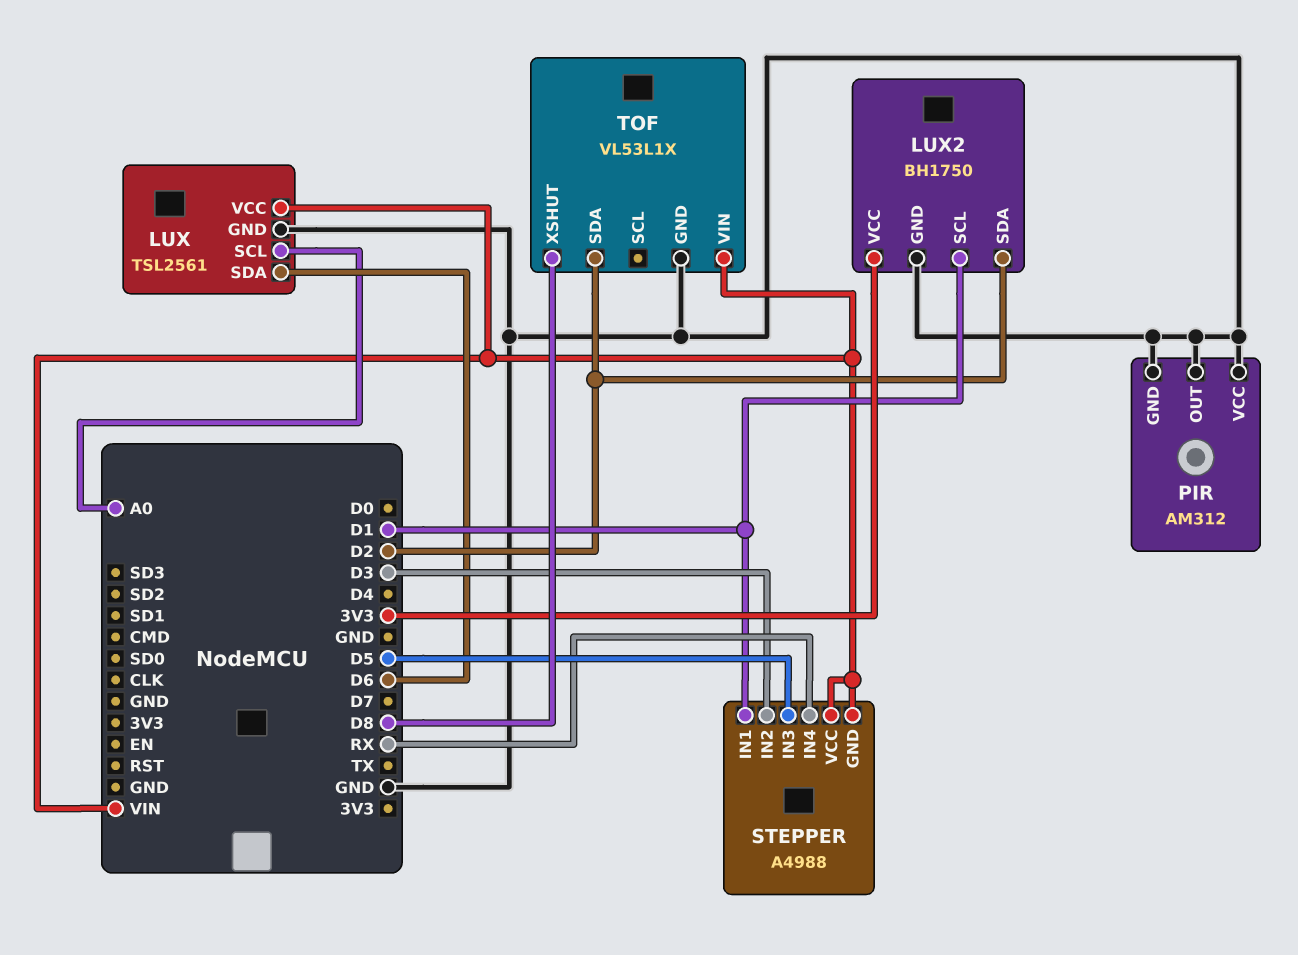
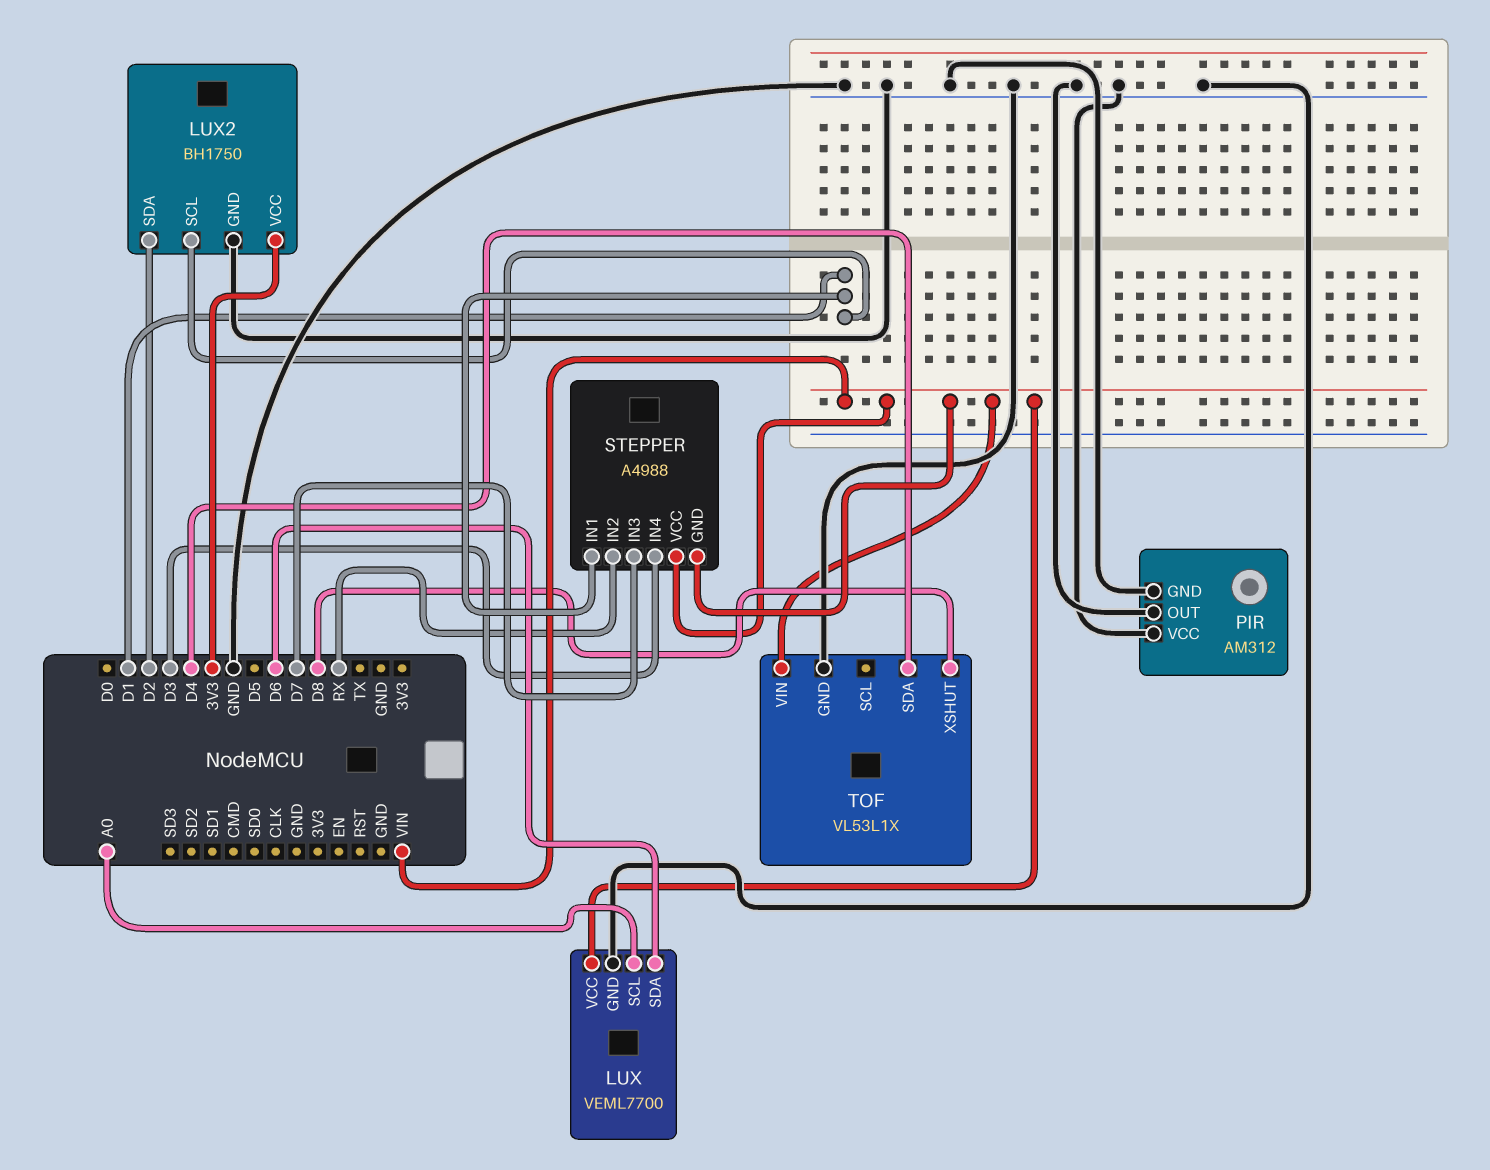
LUX: TSL2561 -> VEML7700
STEPPER pin IN2: D3 -> RX
STEPPER pin IN3: D5 -> D7
STEPPER pin IN4: RX -> D3
TOF pin SDA: D2 -> D4

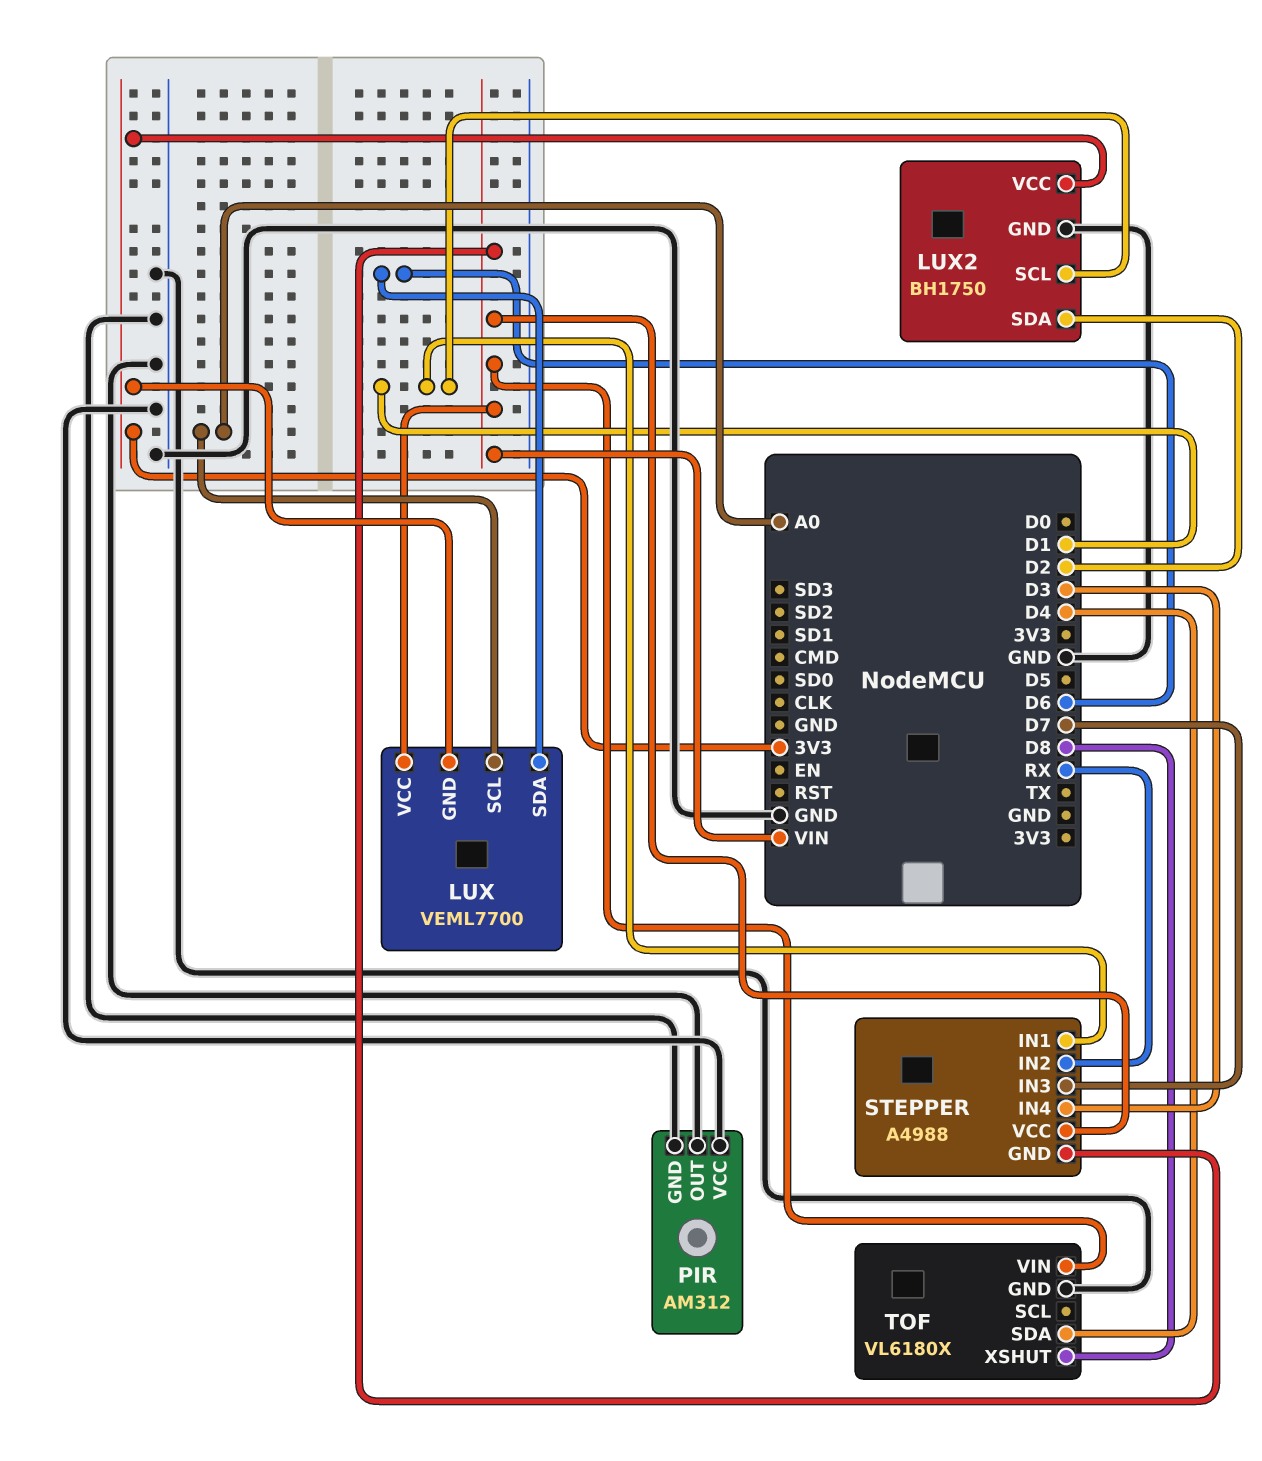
LUX pin GND: GND -> 3V3
TOF: VL53L1X -> VL6180X

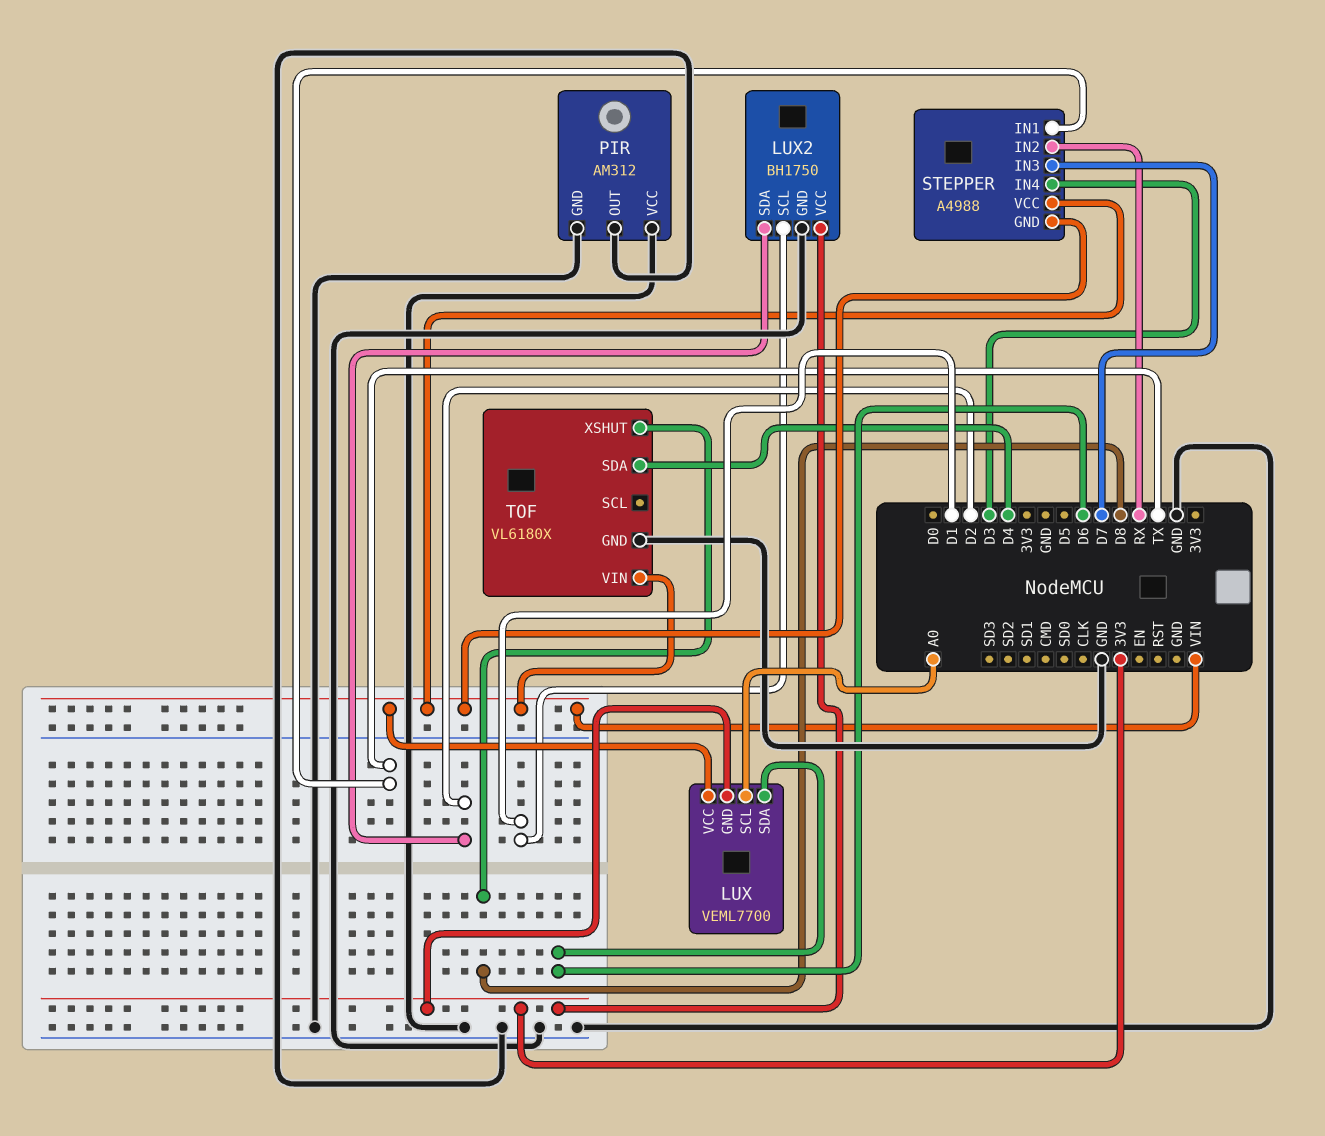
STEPPER pin IN1: D1 -> TX

